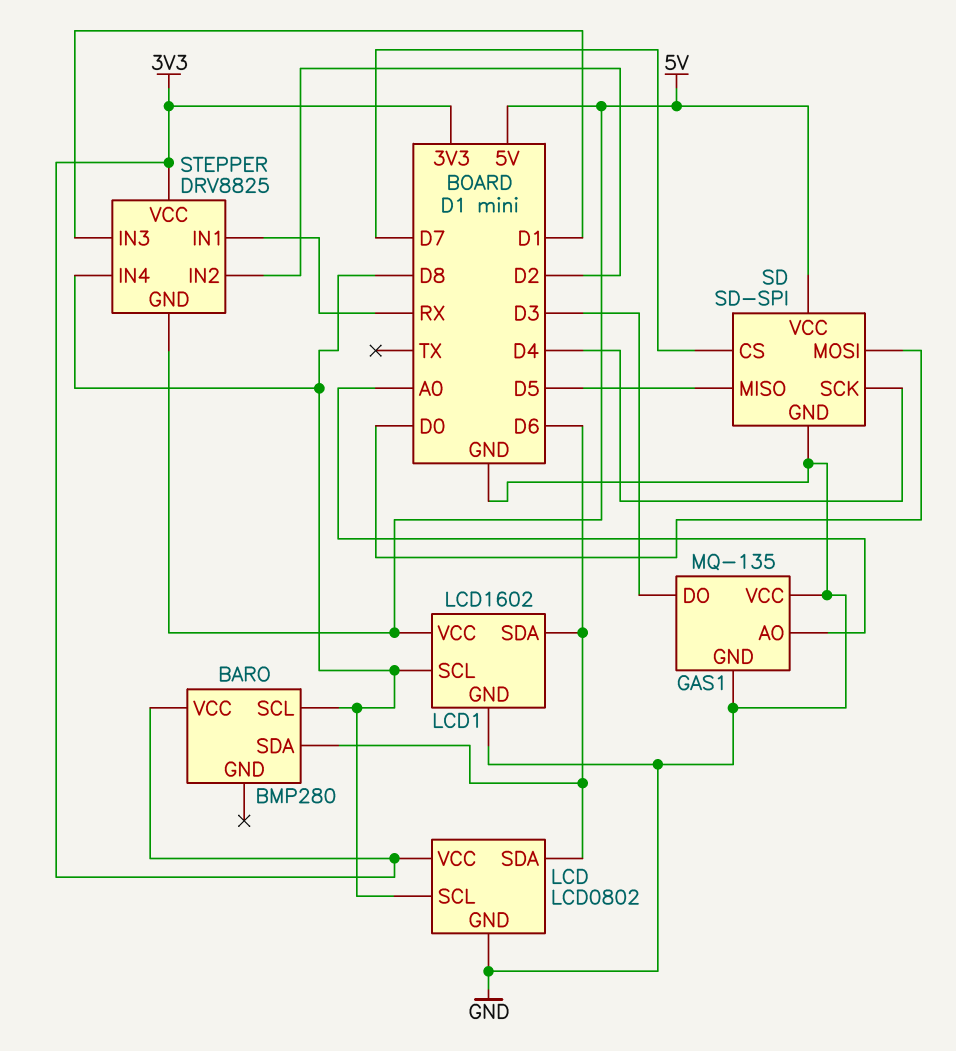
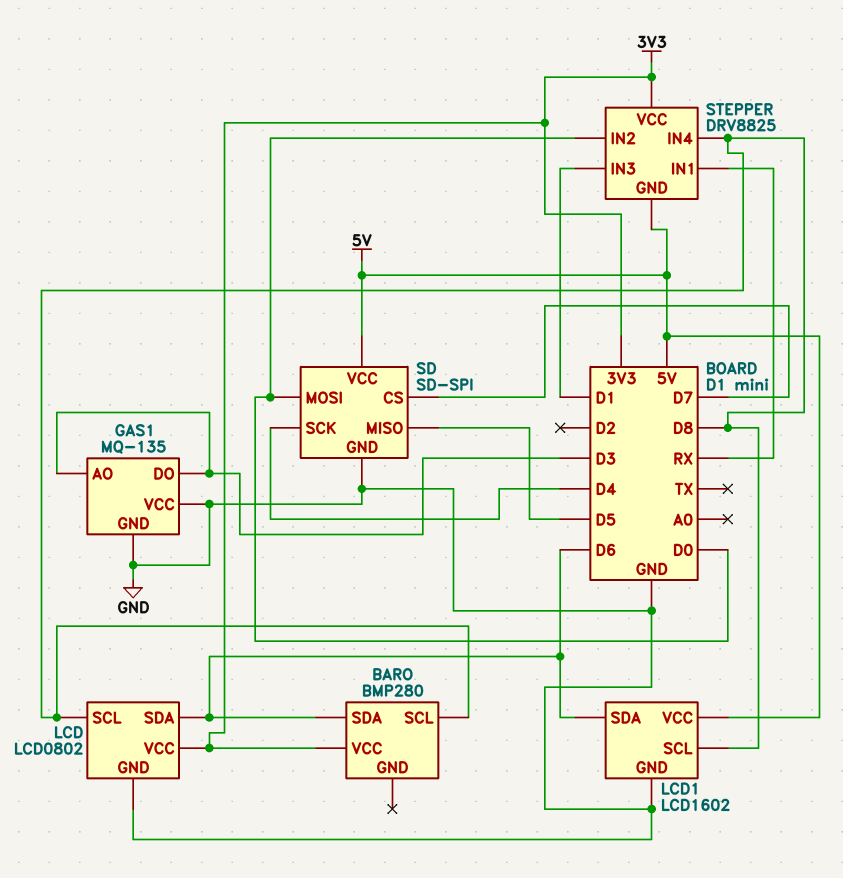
GAS1 pin AO: A0 -> D3
STEPPER pin IN2: D2 -> D0

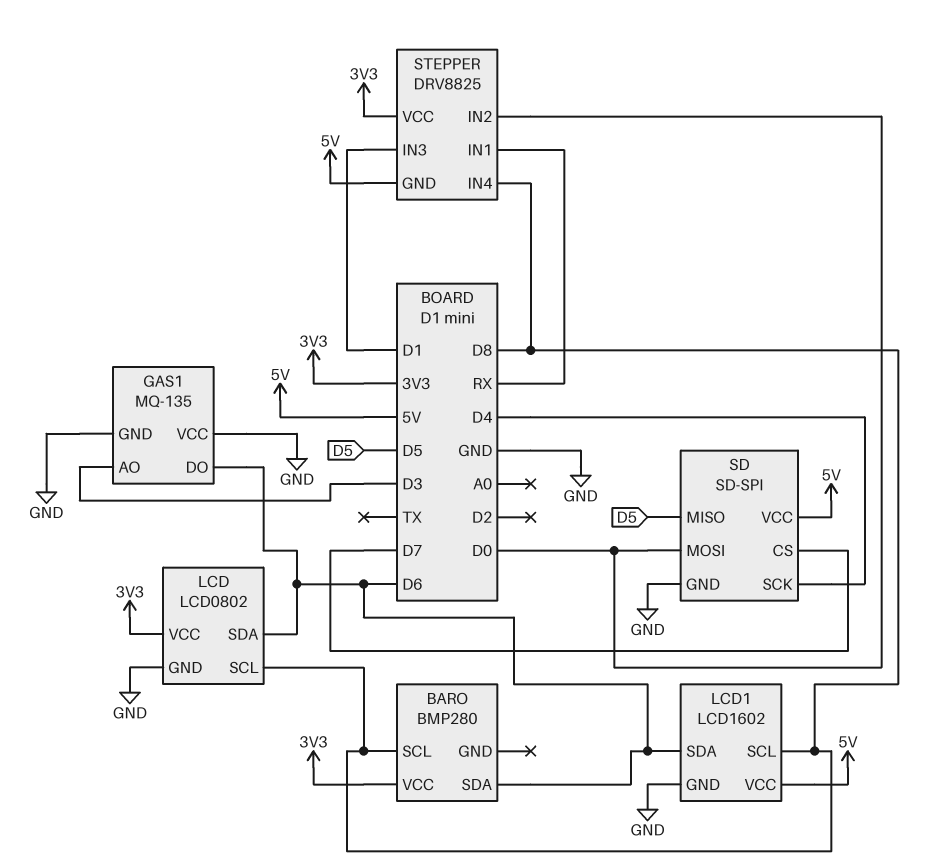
GAS1 pin DO: D3 -> D6

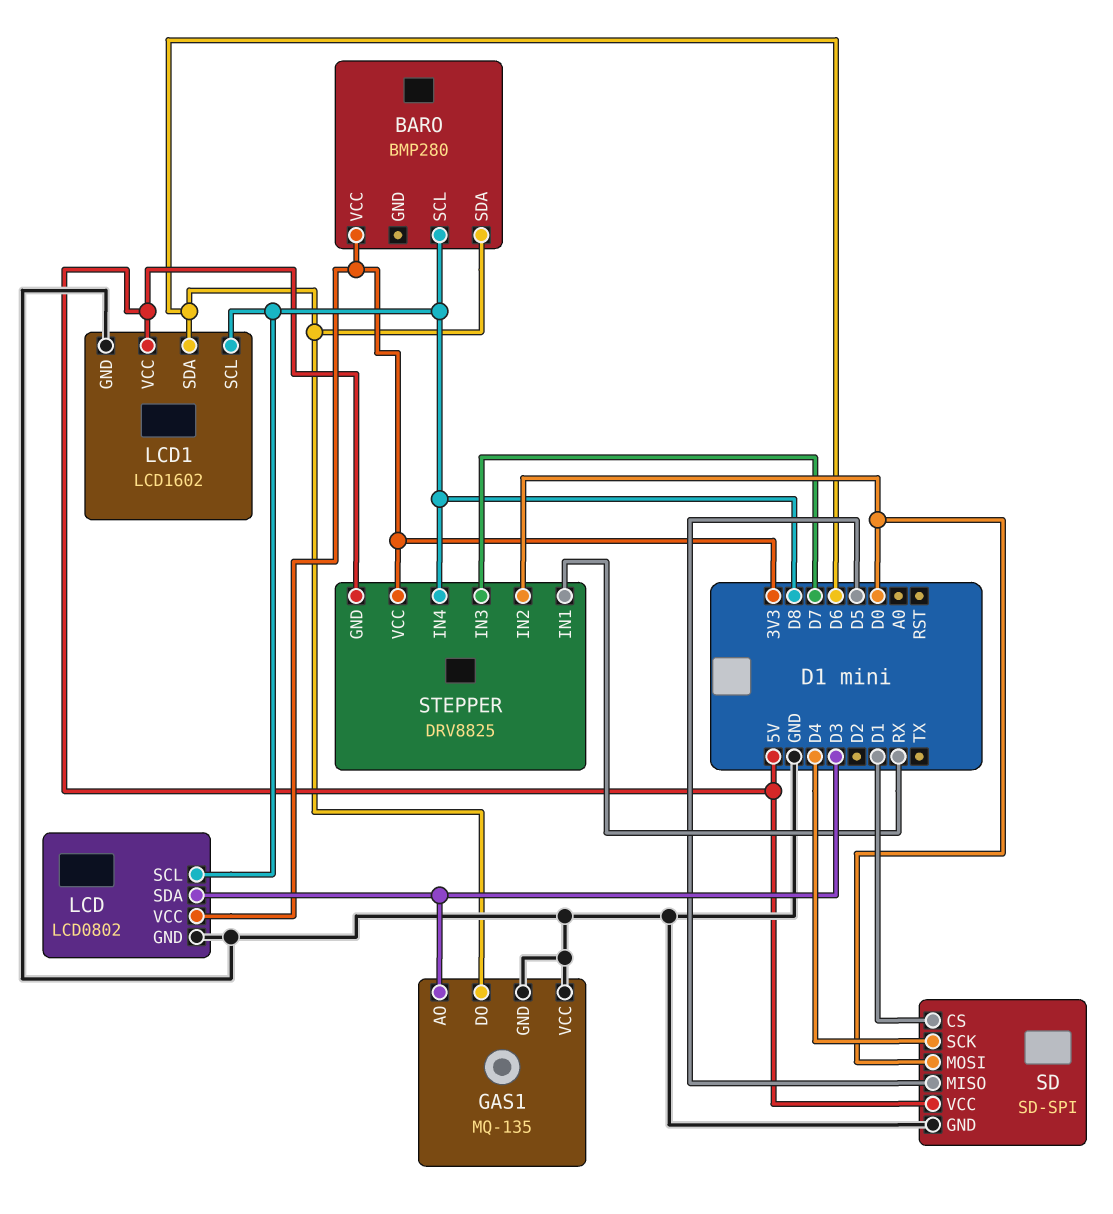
LCD pin SDA: D6 -> D3
SD pin CS: D7 -> D1
STEPPER pin IN3: D1 -> D7

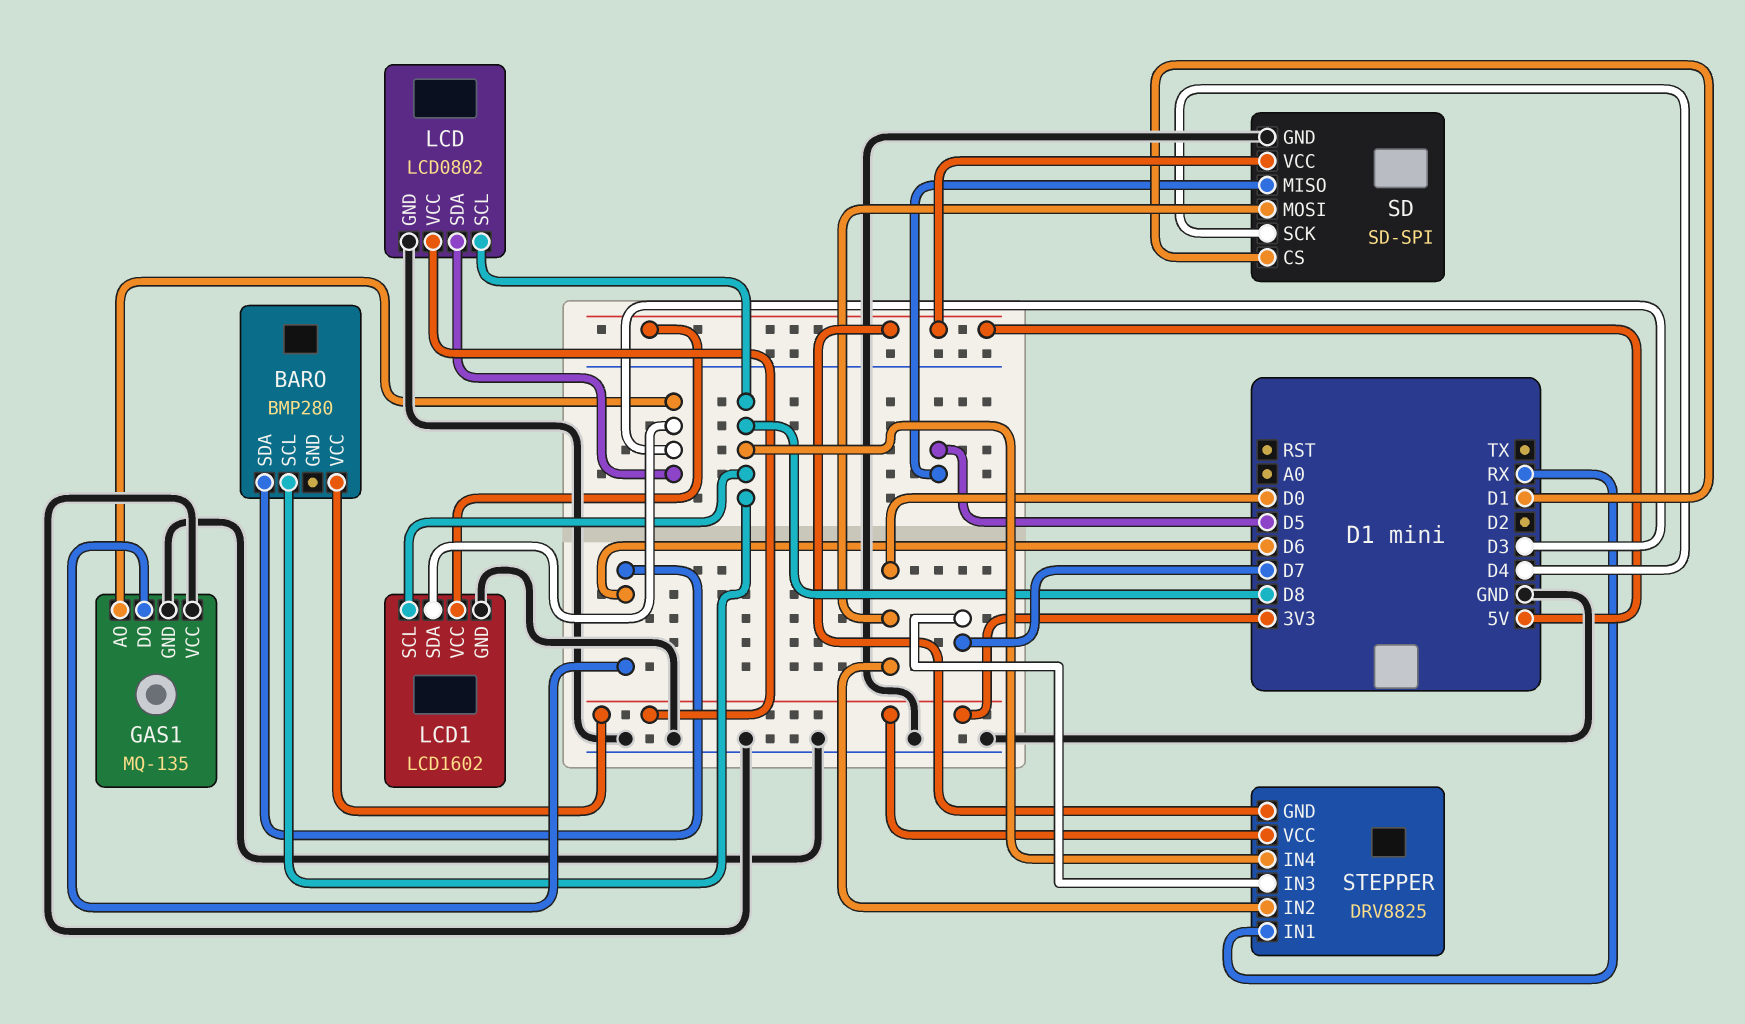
LCD1 pin SDA: D6 -> D3

